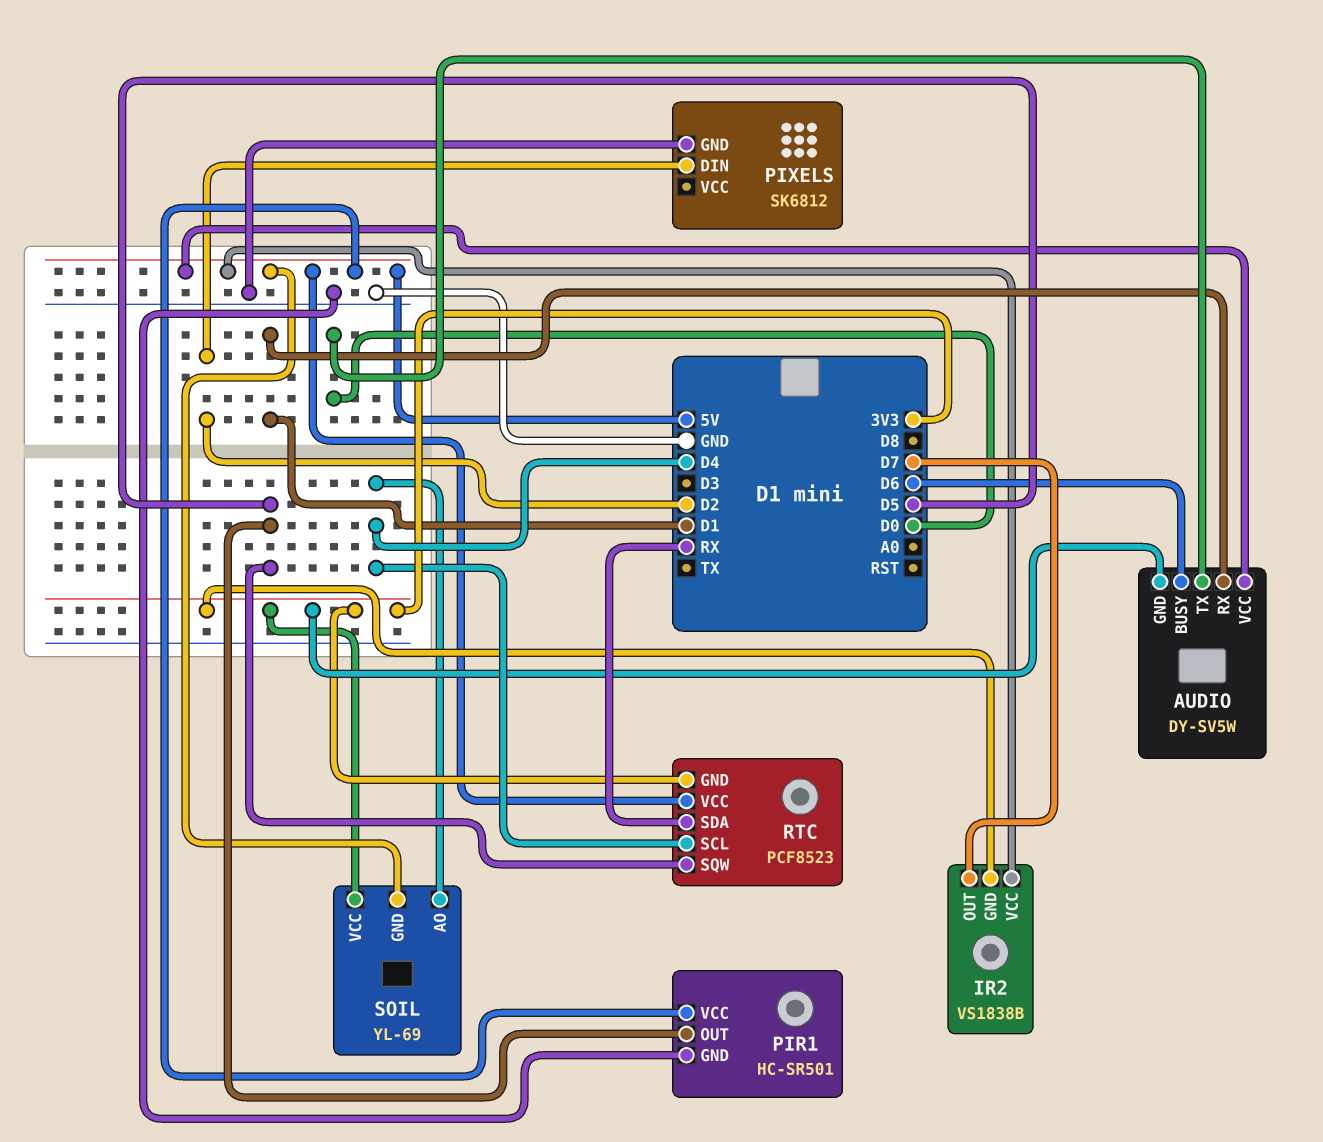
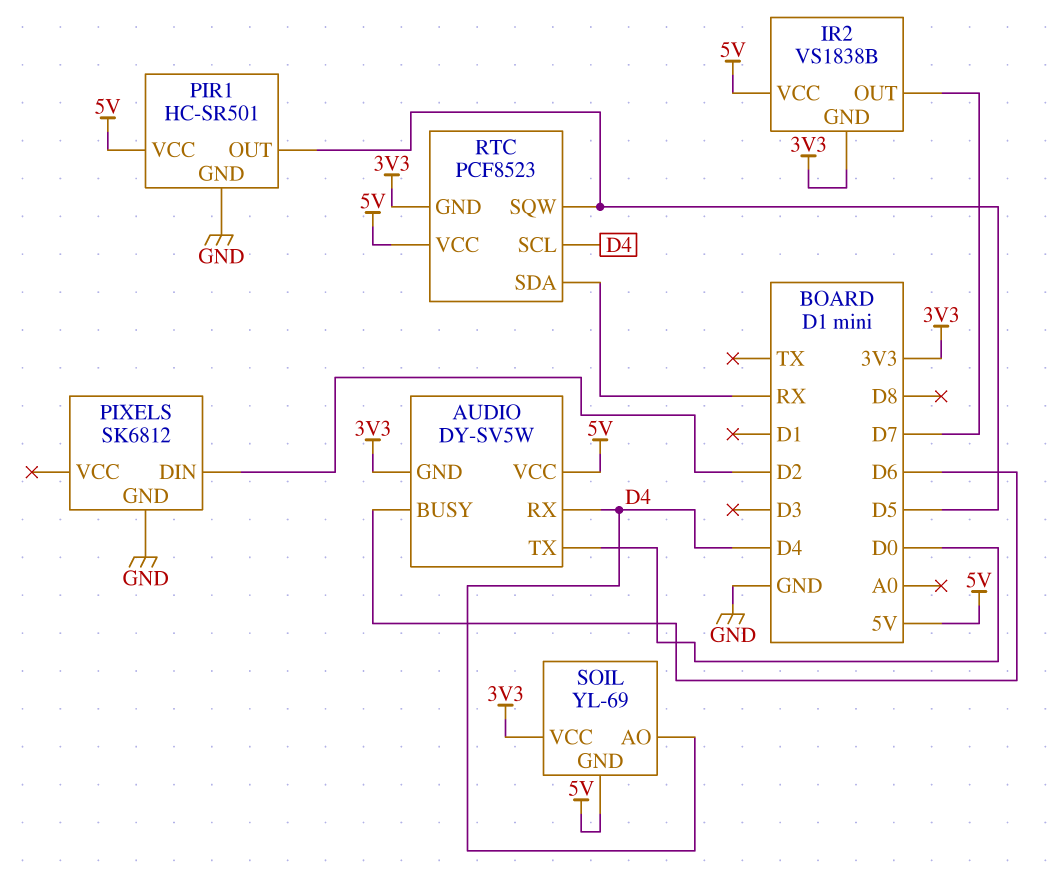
AUDIO pin RX: D1 -> D4

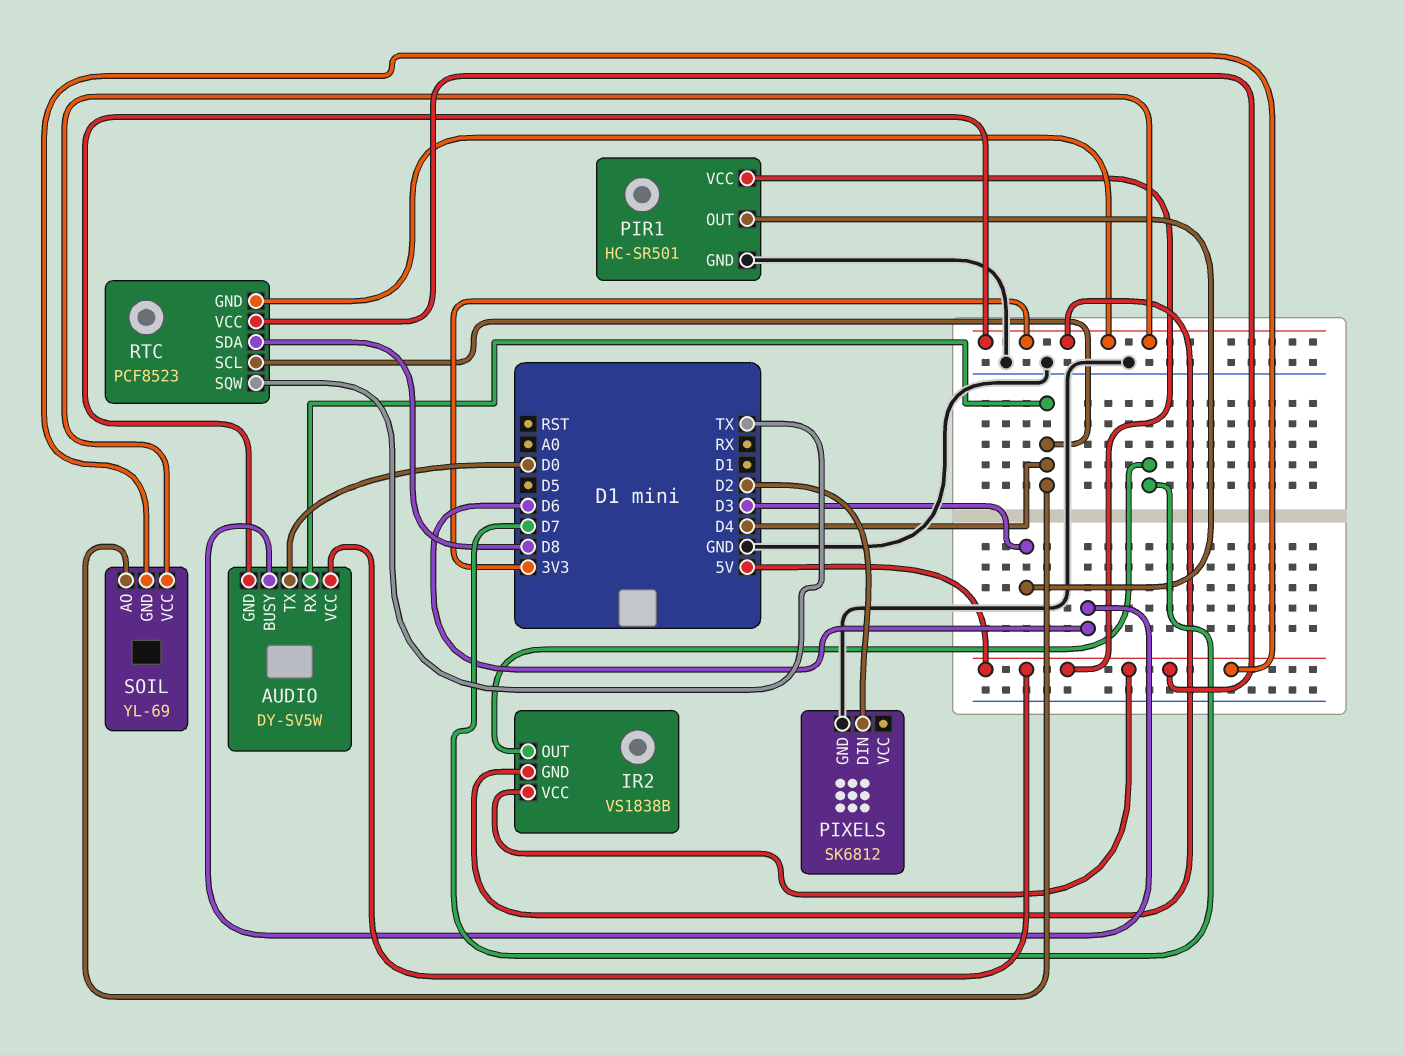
PIR1 pin OUT: D5 -> D3
RTC pin SDA: RX -> D8
RTC pin SQW: D5 -> TX

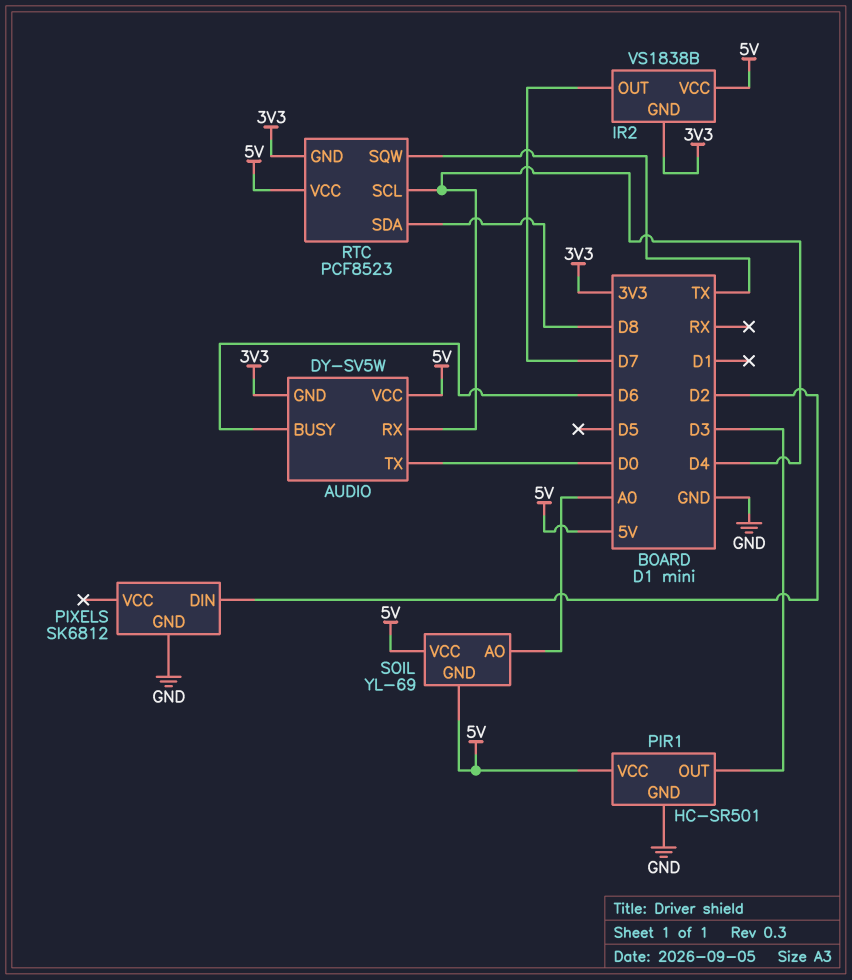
SOIL pin AO: D4 -> A0
SOIL pin VCC: 3V3 -> 5V

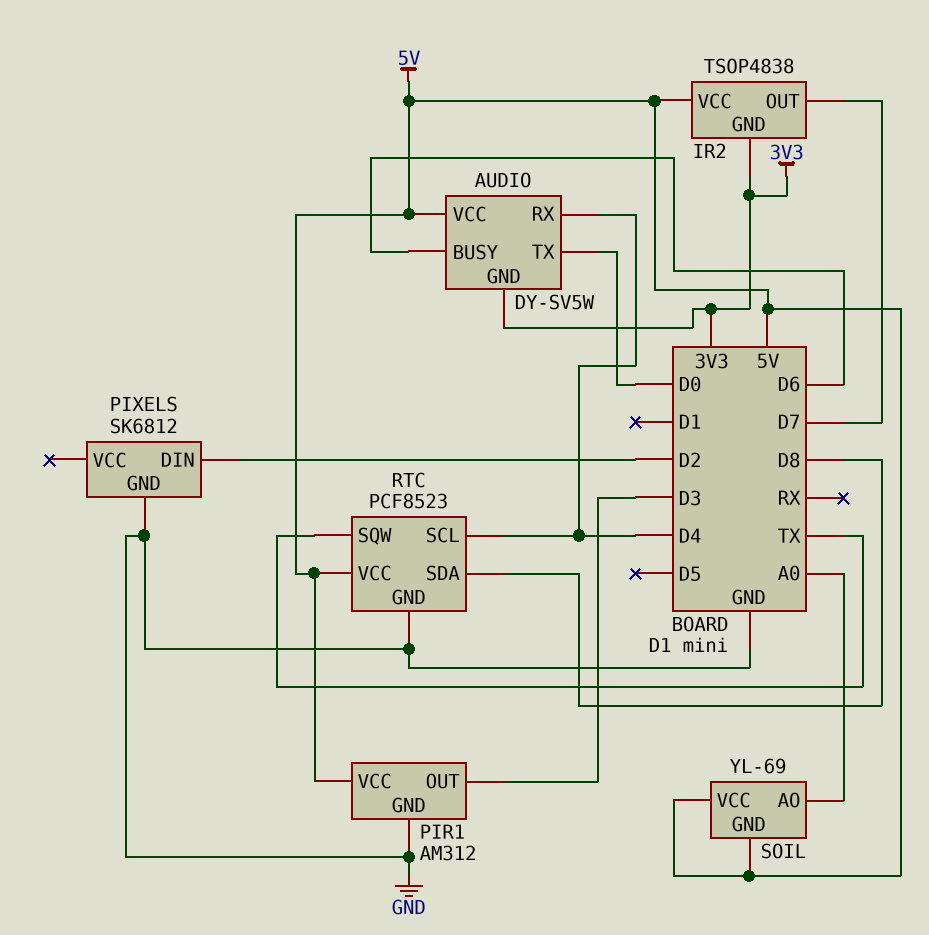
IR2: VS1838B -> TSOP4838
PIR1: HC-SR501 -> AM312
RTC pin GND: 3V3 -> GND

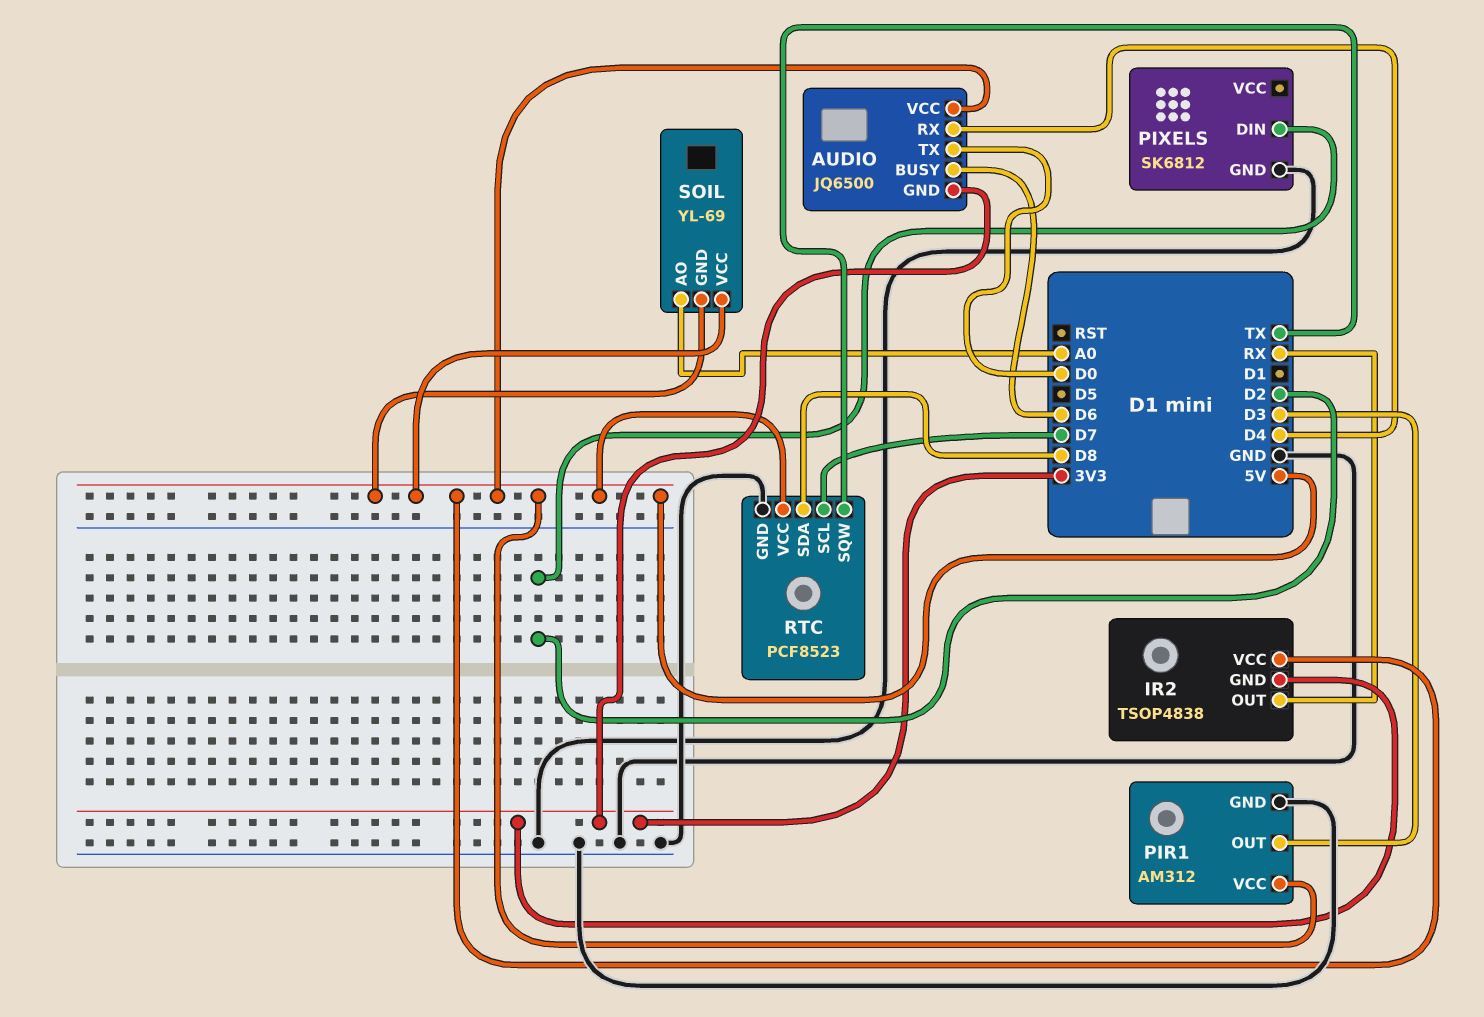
AUDIO: DY-SV5W -> JQ6500
IR2 pin OUT: D7 -> RX
RTC pin SCL: D4 -> D7

